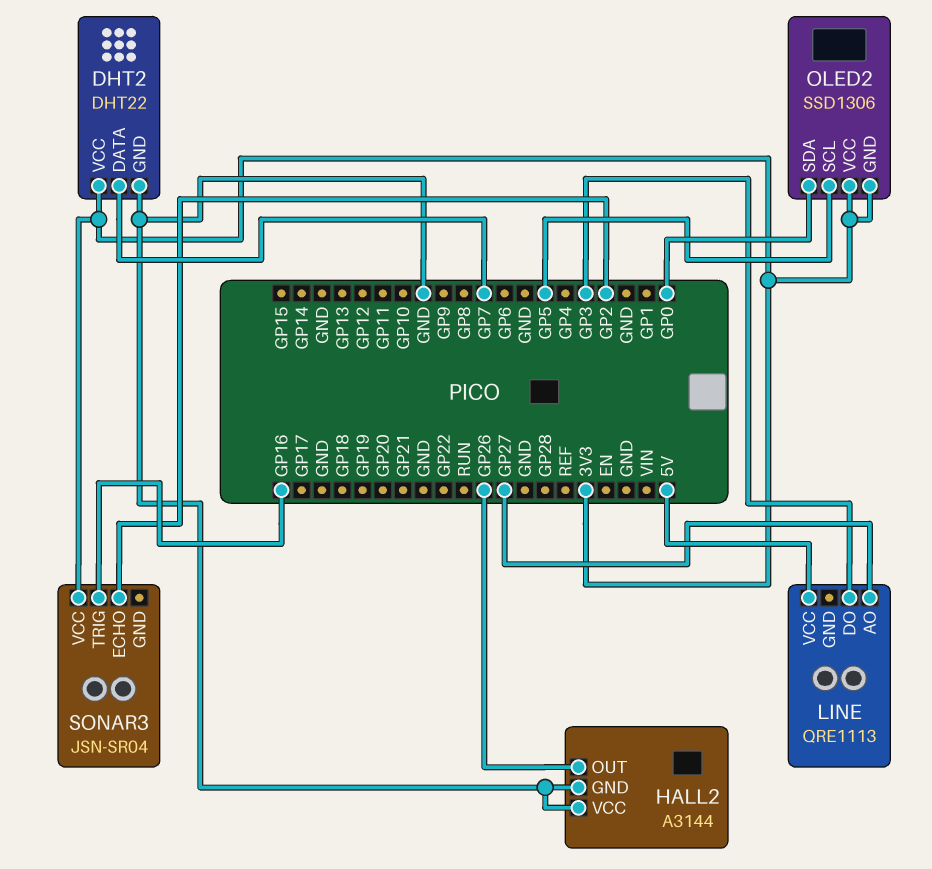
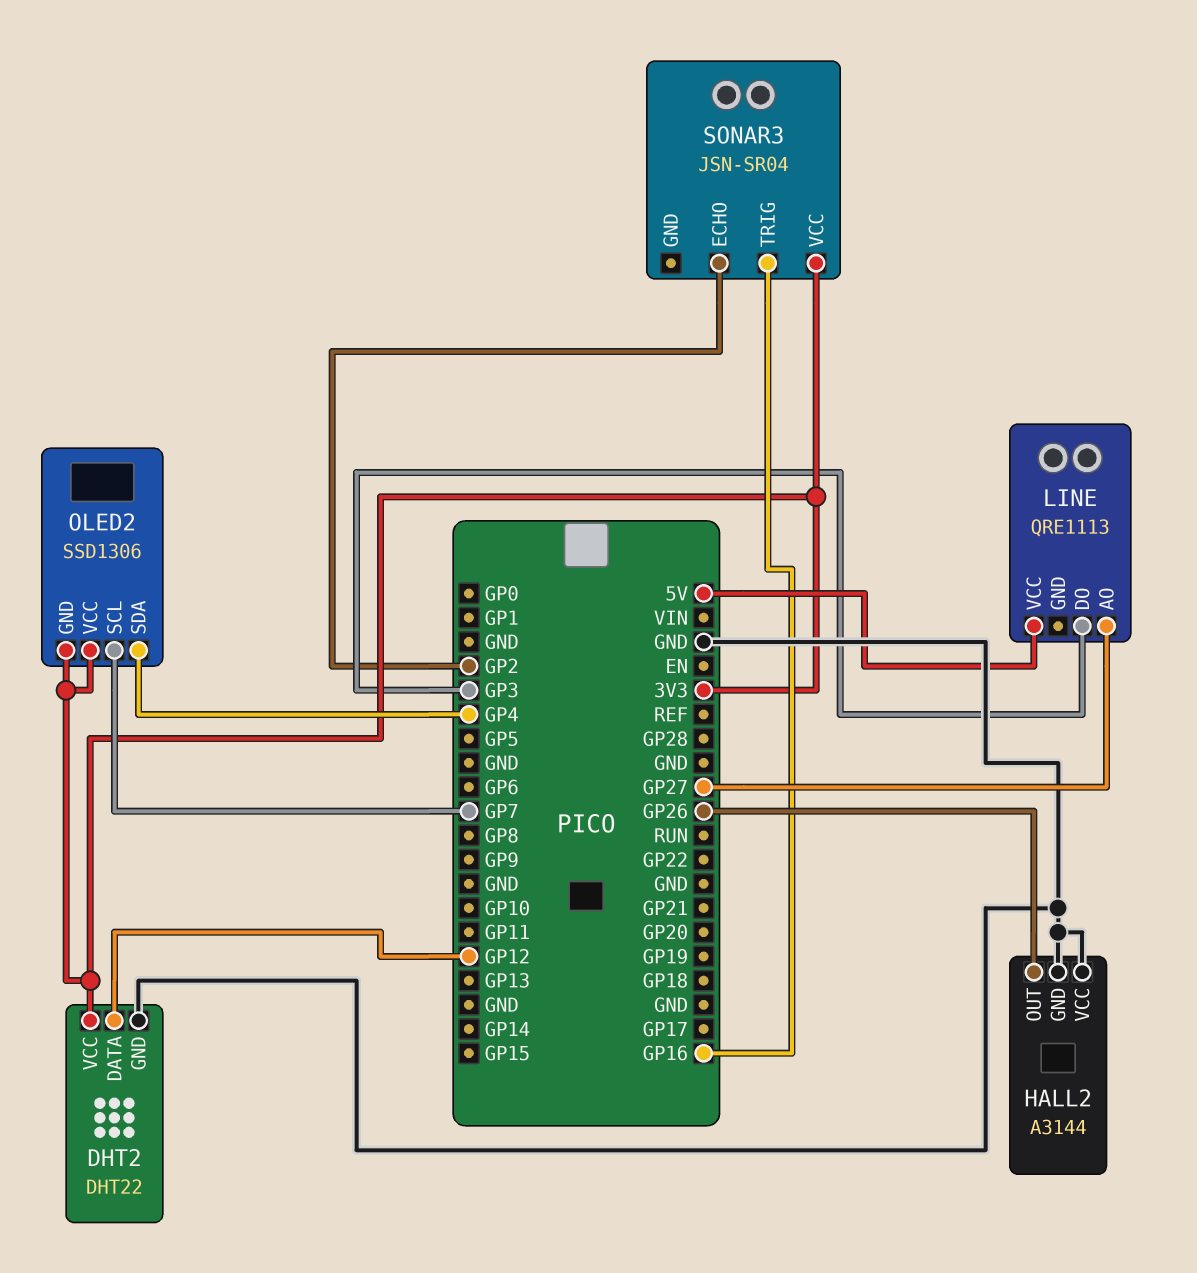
DHT2 pin DATA: GP7 -> GP12
OLED2 pin SCL: GP5 -> GP7
OLED2 pin SDA: GP0 -> GP4

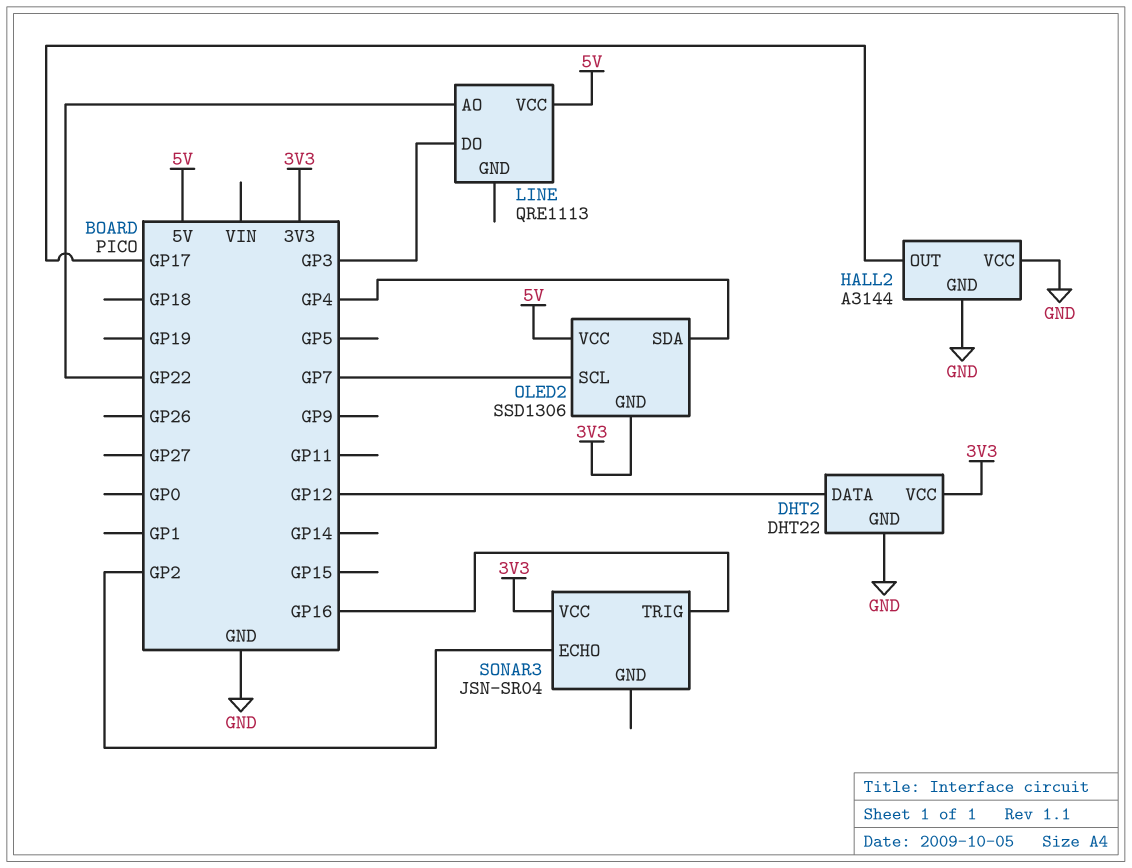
HALL2 pin OUT: GP26 -> GP17
LINE pin AO: GP27 -> GP22
OLED2 pin VCC: 3V3 -> 5V

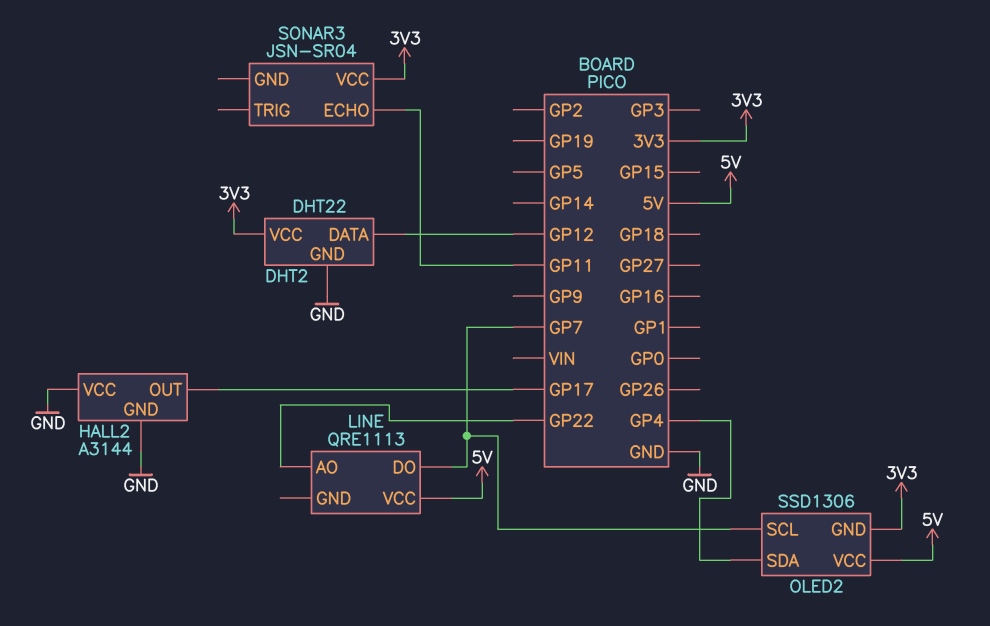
LINE pin DO: GP3 -> GP7
SONAR3 pin ECHO: GP2 -> GP11
SONAR3 pin TRIG: GP16 -> none

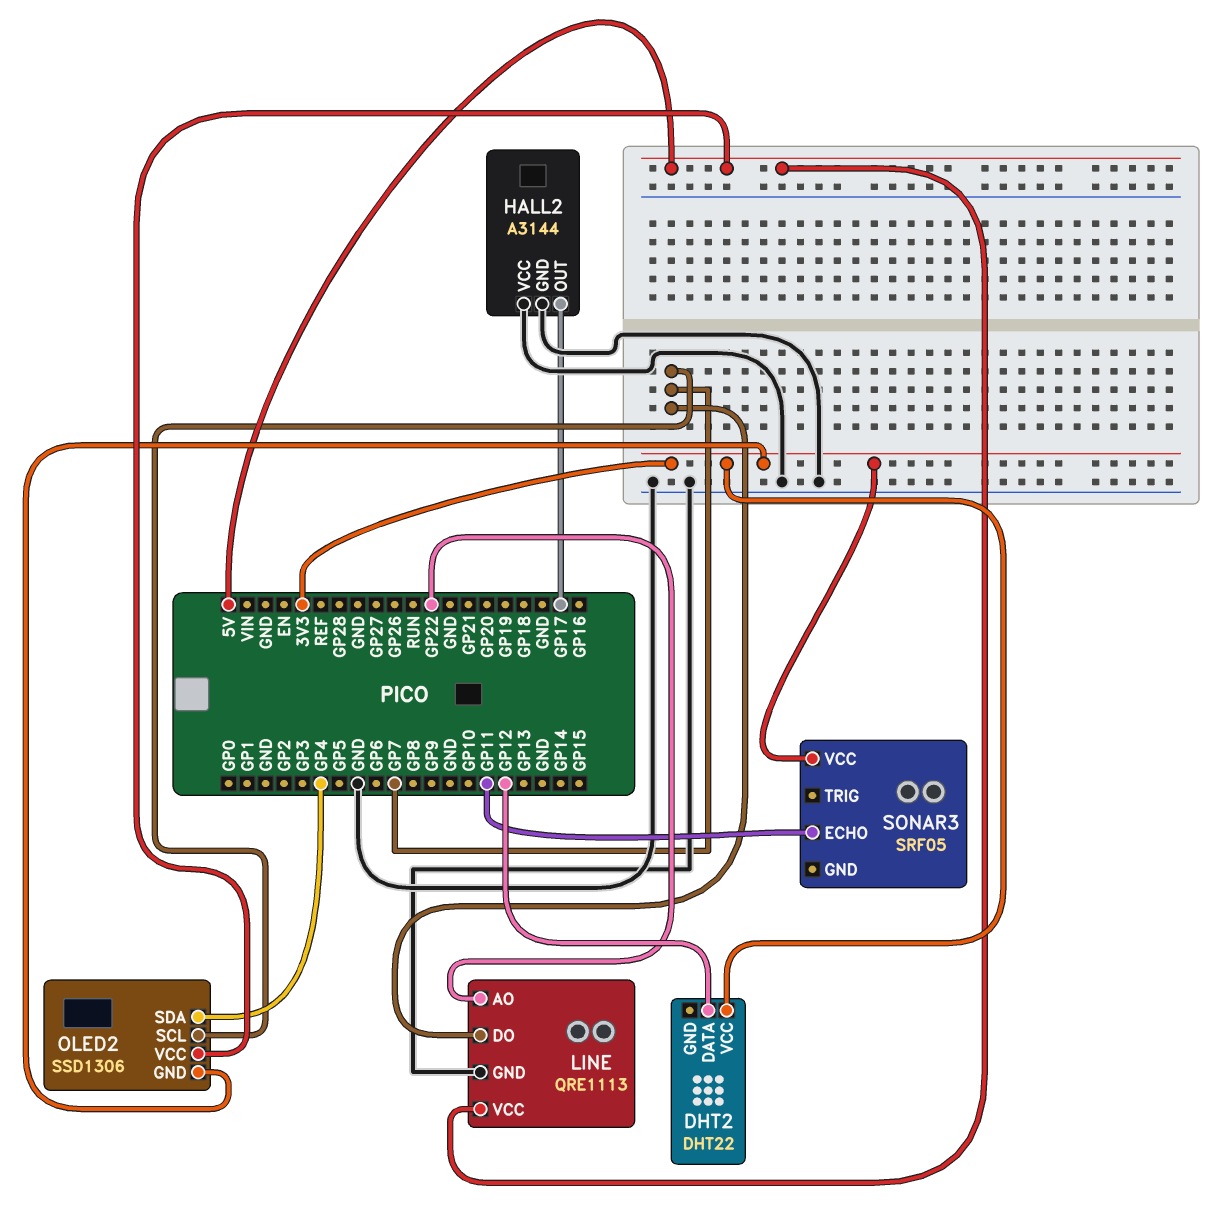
DHT2 pin GND: GND -> none
LINE pin GND: none -> GND
SONAR3: JSN-SR04 -> SRF05

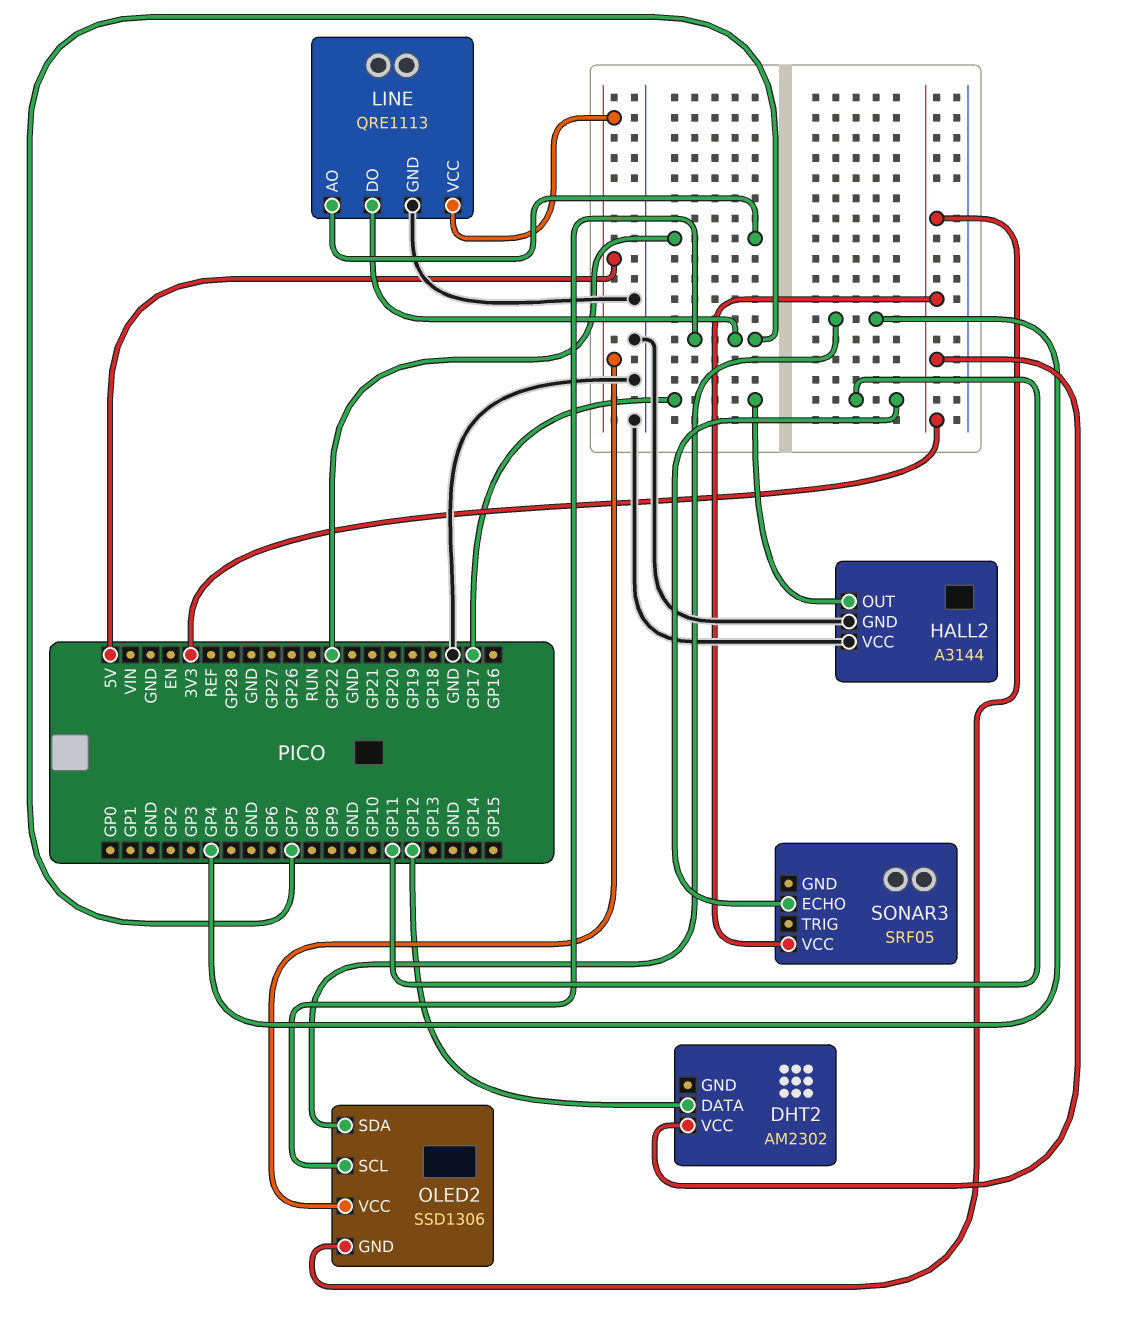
DHT2: DHT22 -> AM2302

